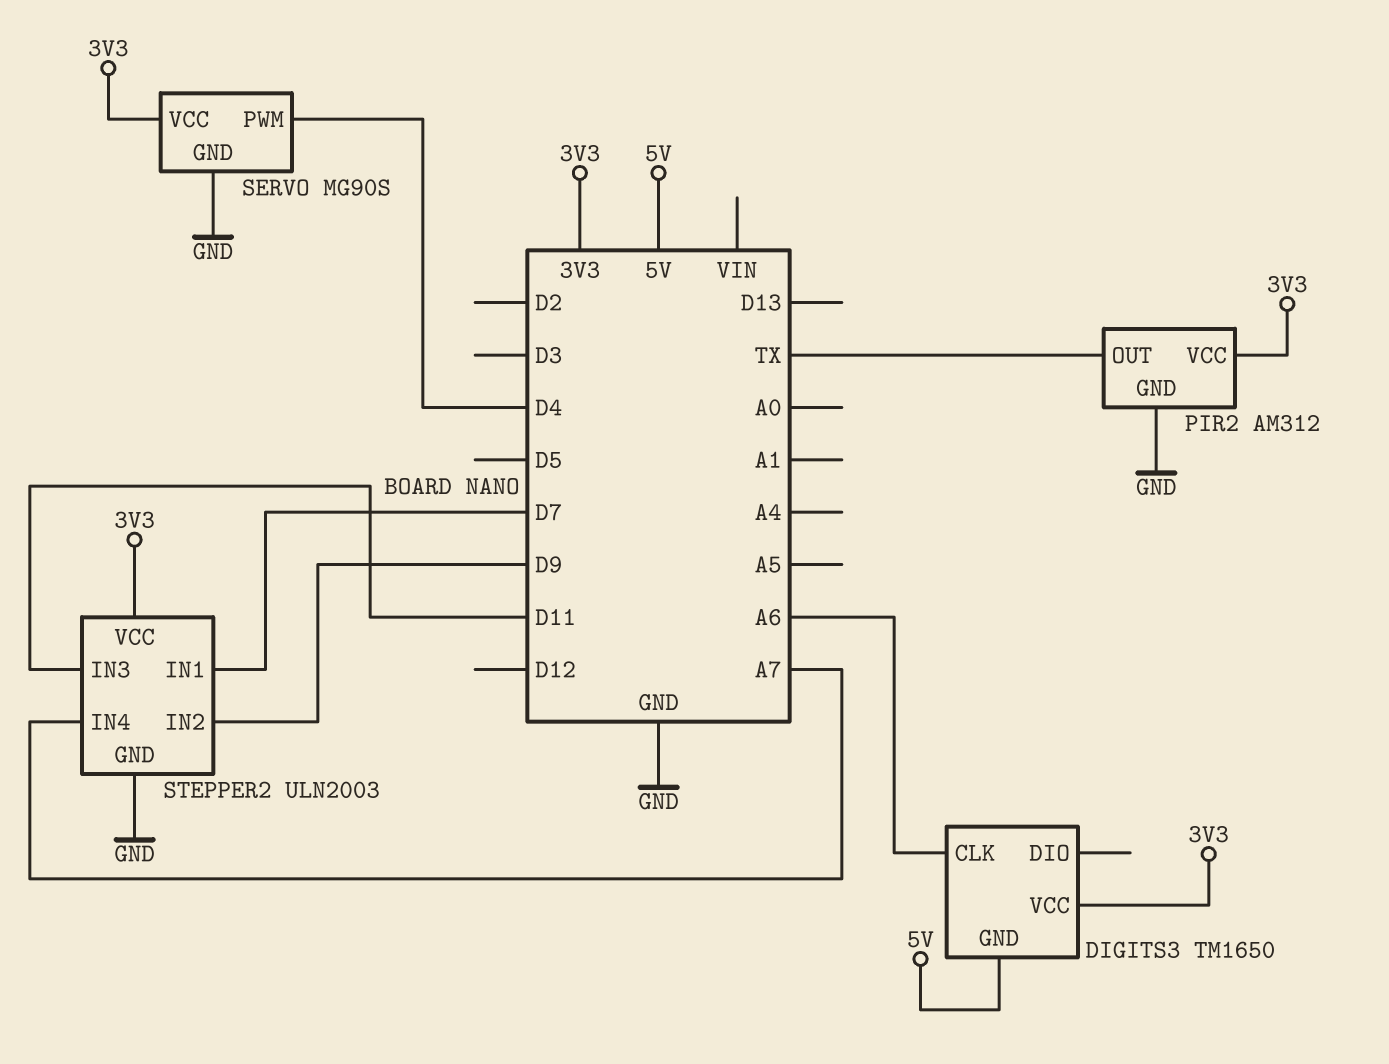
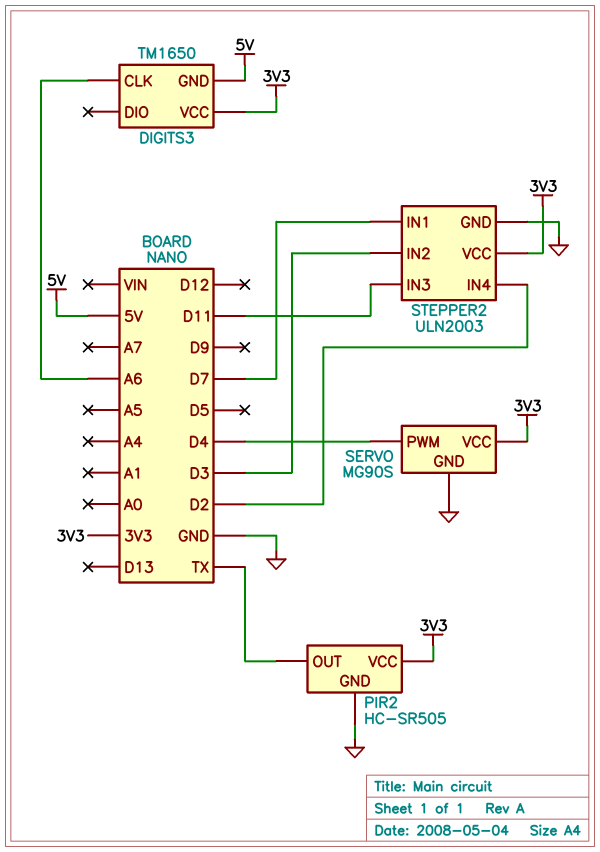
PIR2: AM312 -> HC-SR505
STEPPER2 pin IN2: D9 -> D3
STEPPER2 pin IN4: A7 -> D2

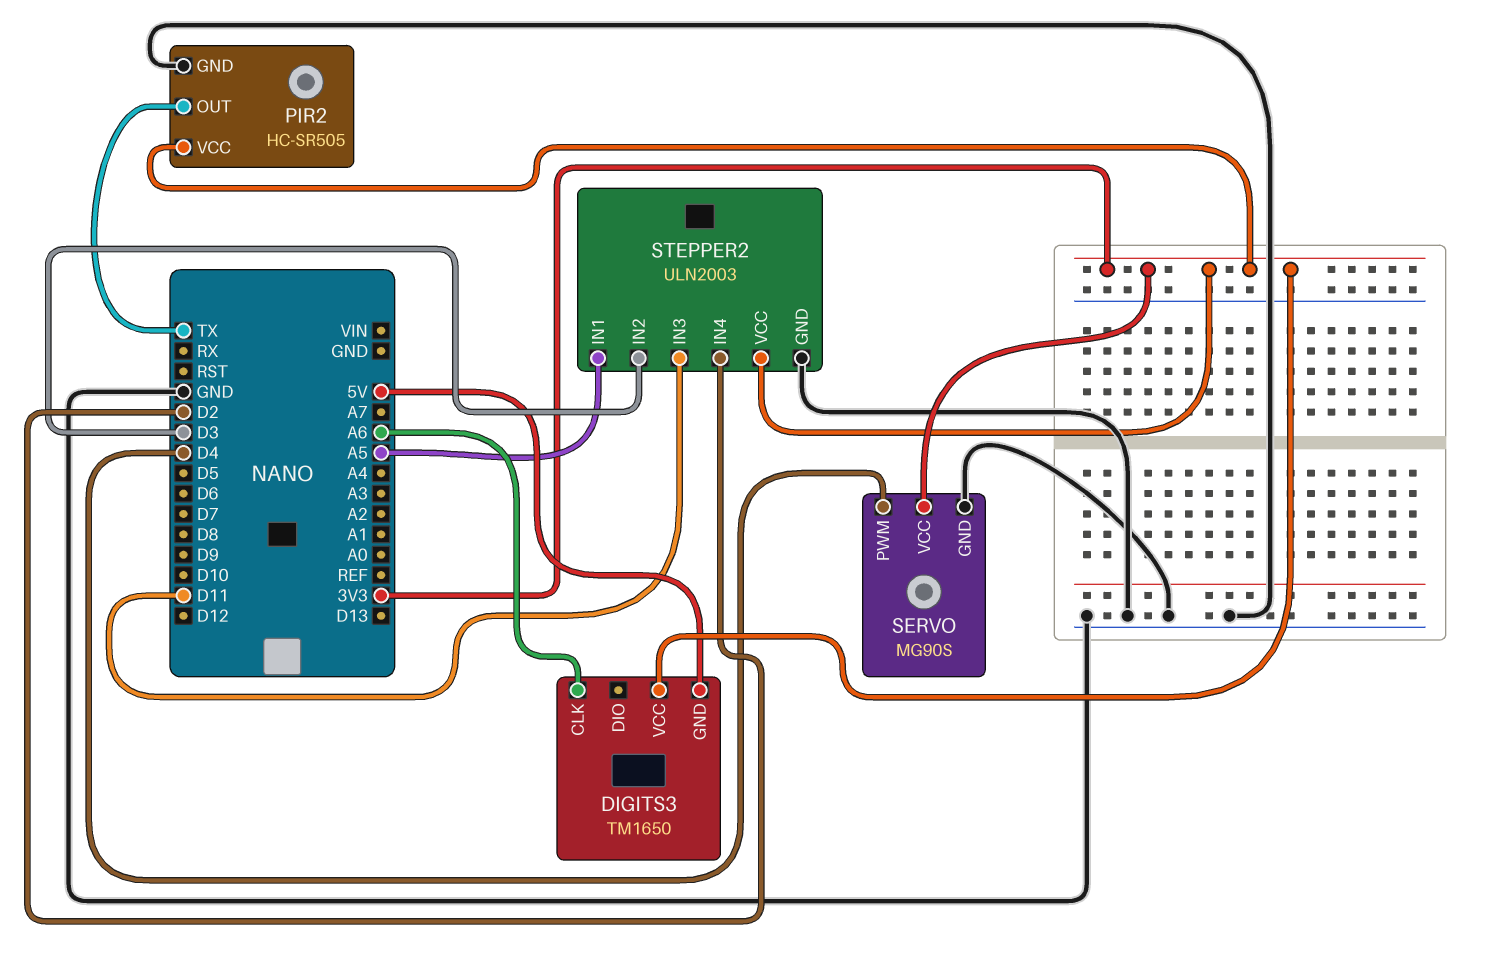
STEPPER2 pin IN1: D7 -> A5

